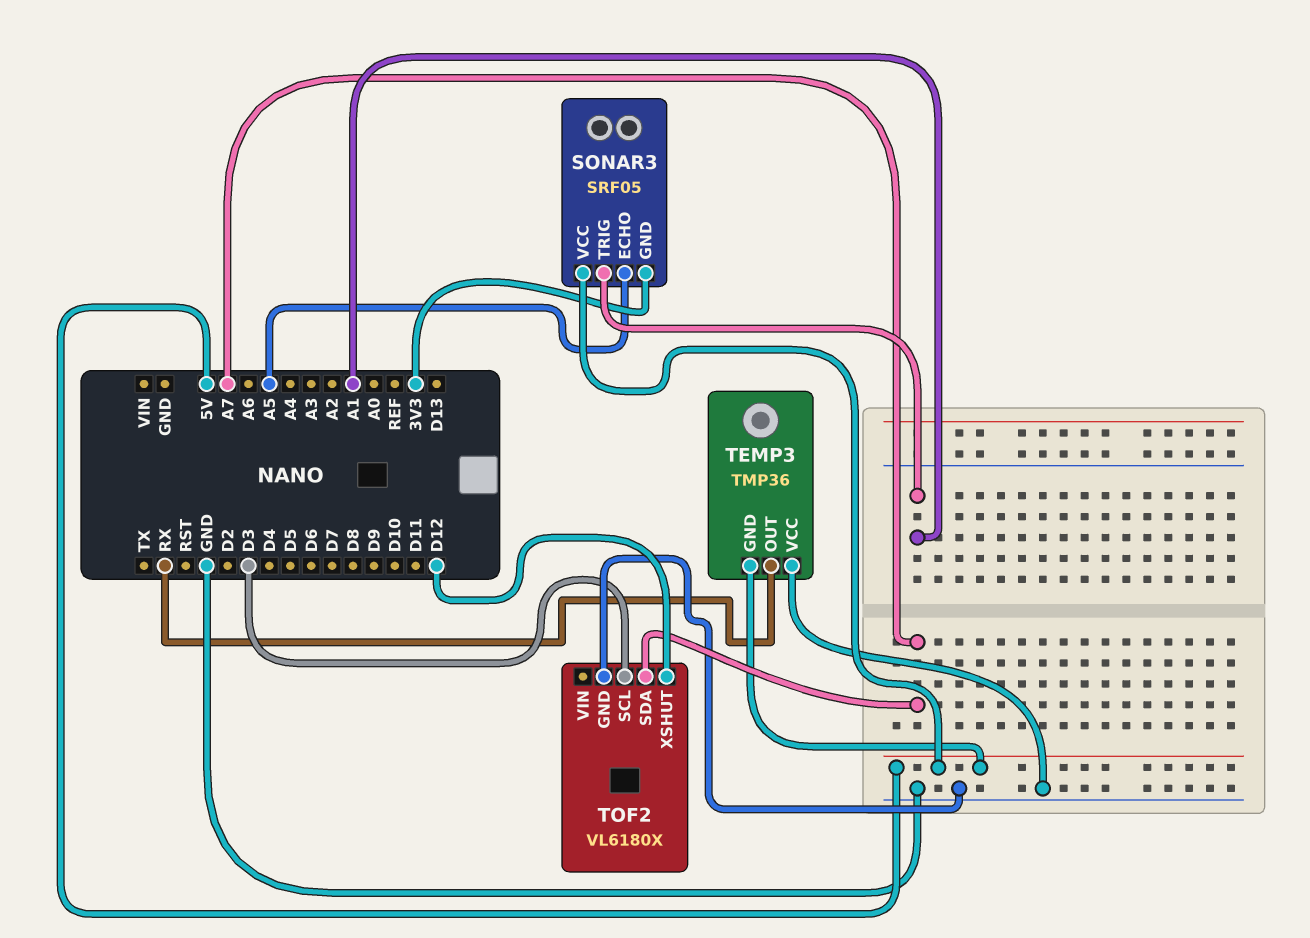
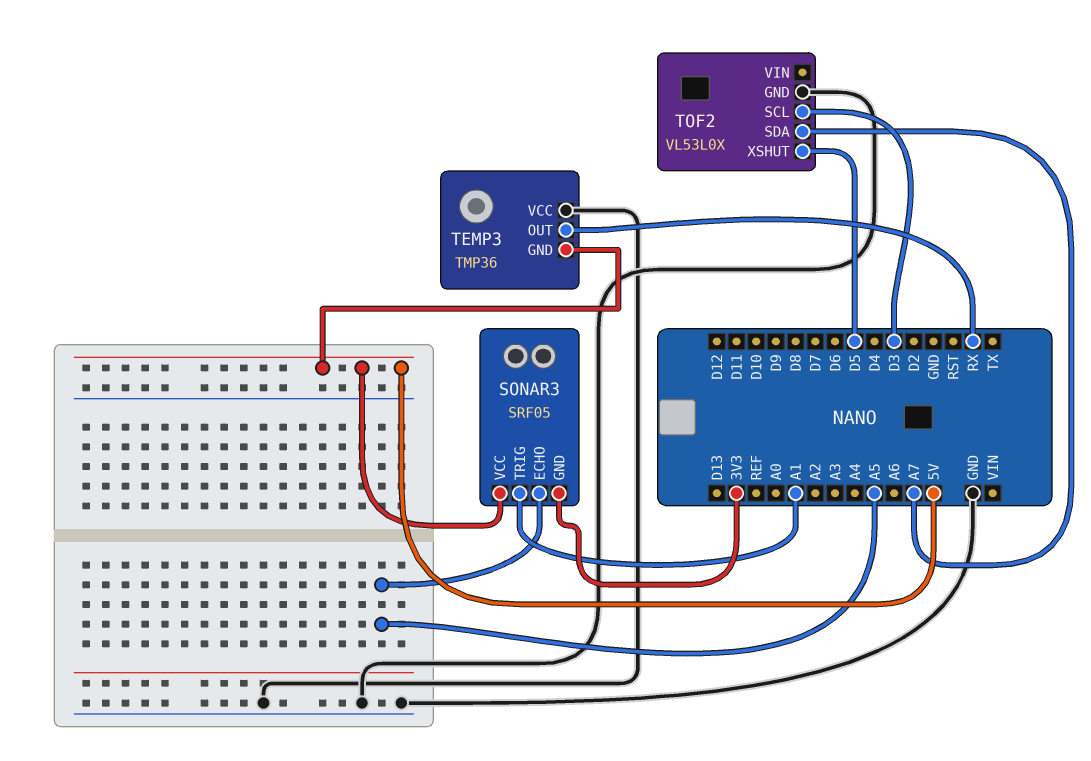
TOF2: VL6180X -> VL53L0X
TOF2 pin XSHUT: D12 -> D5

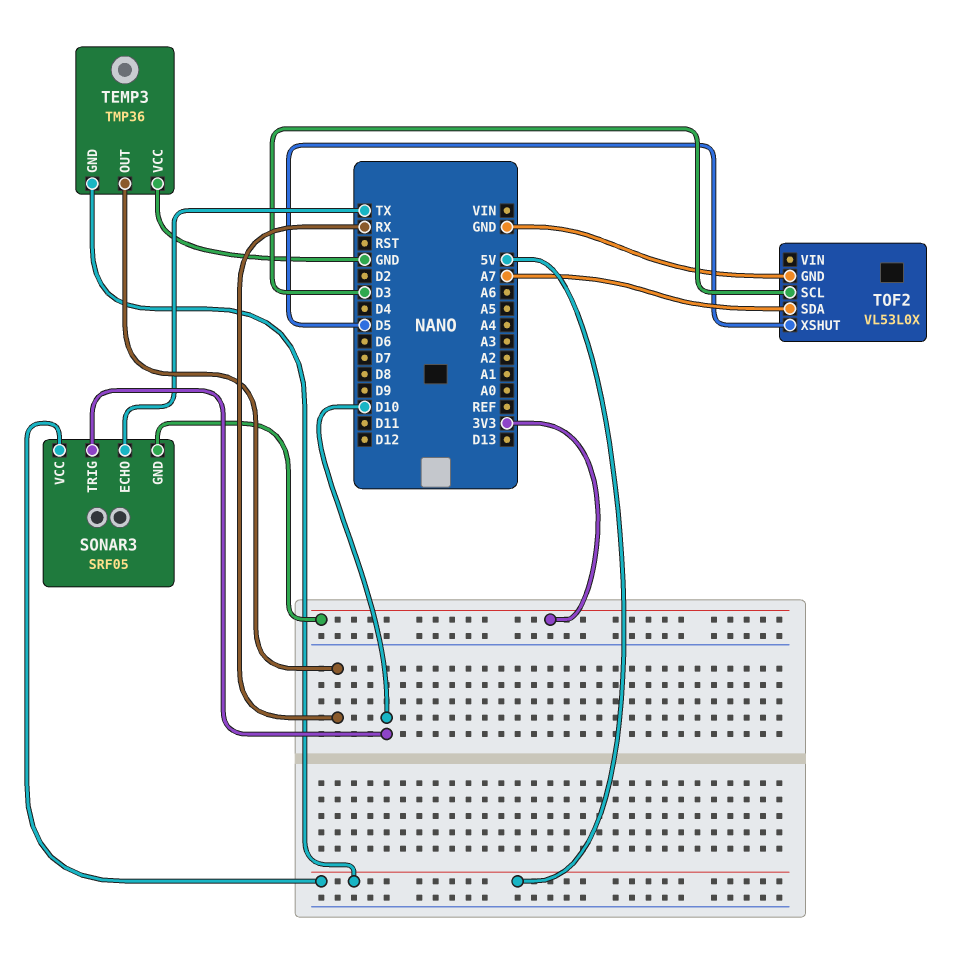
SONAR3 pin ECHO: A5 -> TX
SONAR3 pin TRIG: A1 -> D10

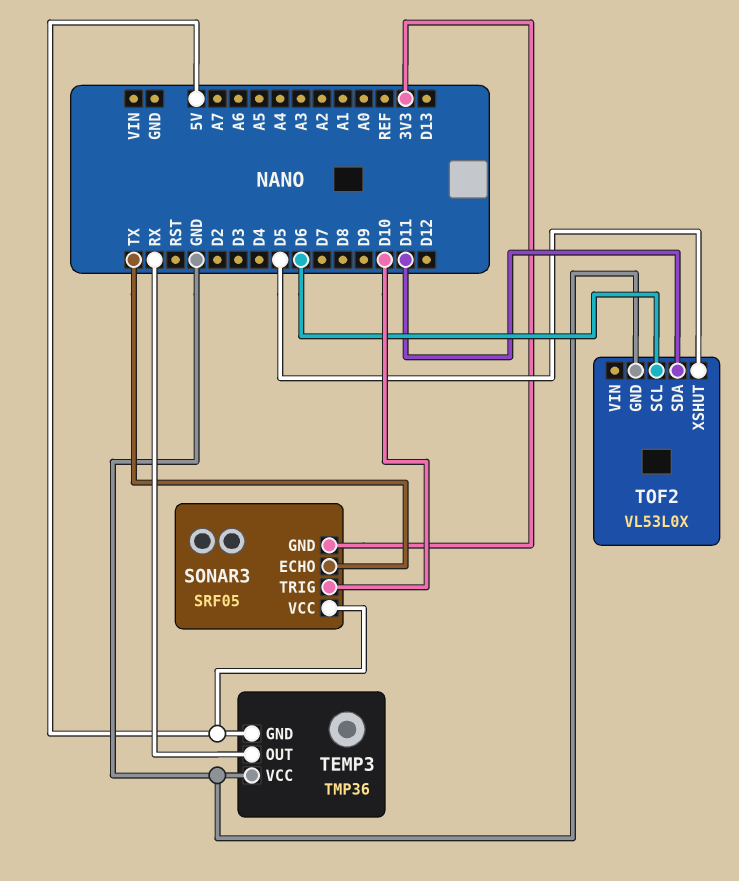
TOF2 pin SCL: D3 -> D6
TOF2 pin SDA: A7 -> D11

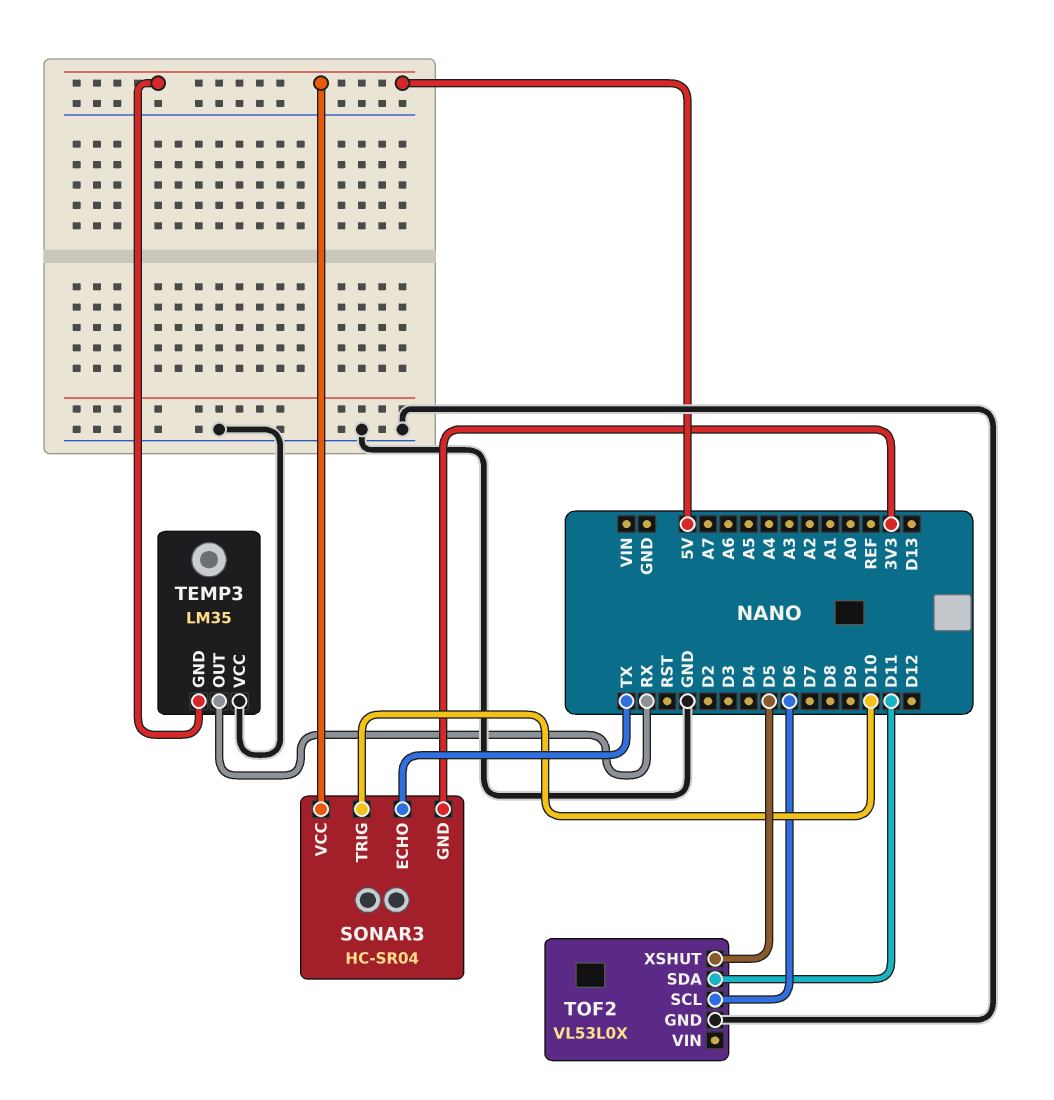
SONAR3: SRF05 -> HC-SR04
TEMP3: TMP36 -> LM35

